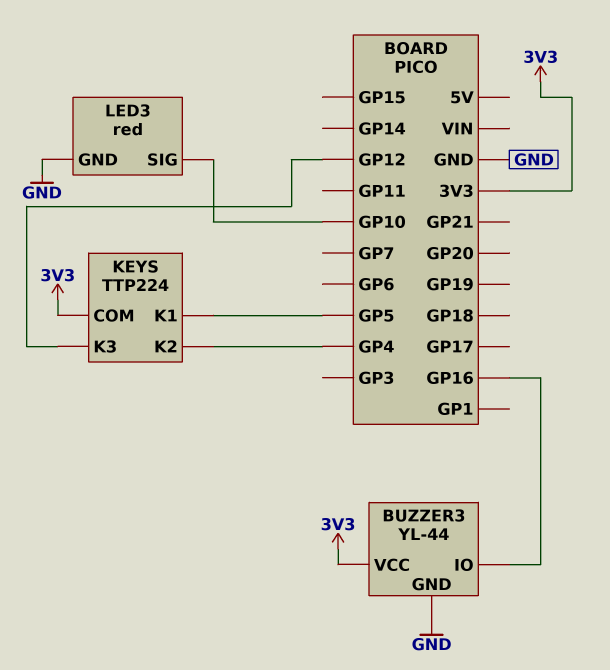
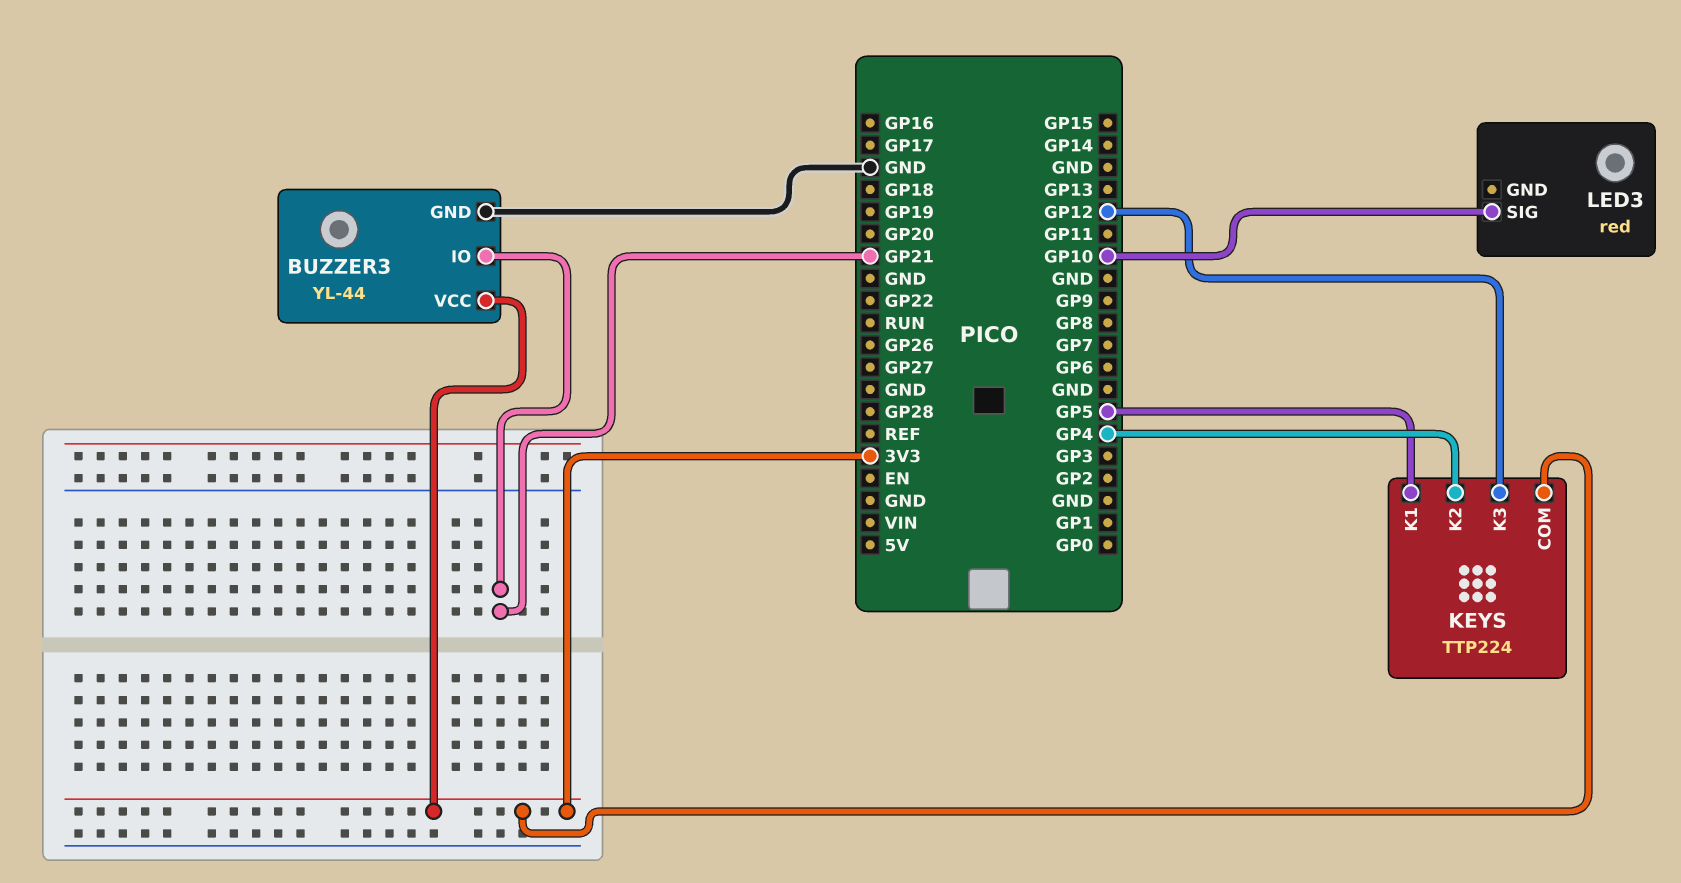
BUZZER3 pin IO: GP16 -> GP21
LED3 pin GND: GND -> none

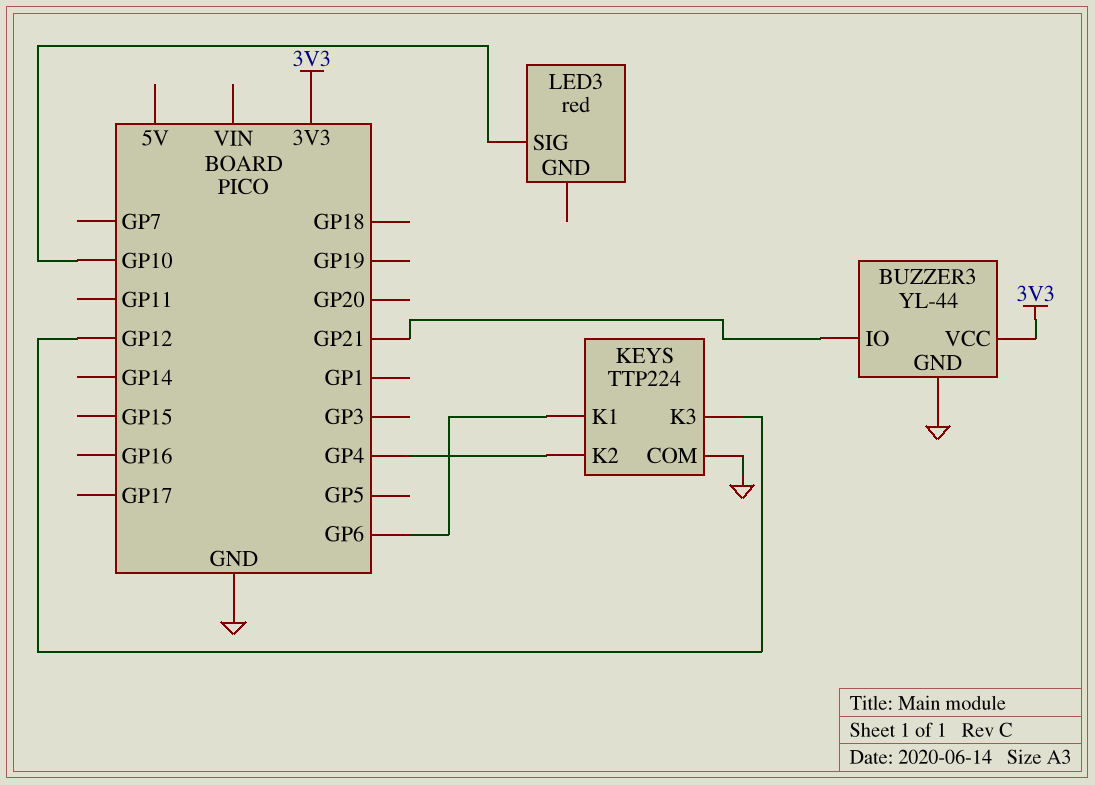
KEYS pin COM: 3V3 -> GND
KEYS pin K1: GP5 -> GP6

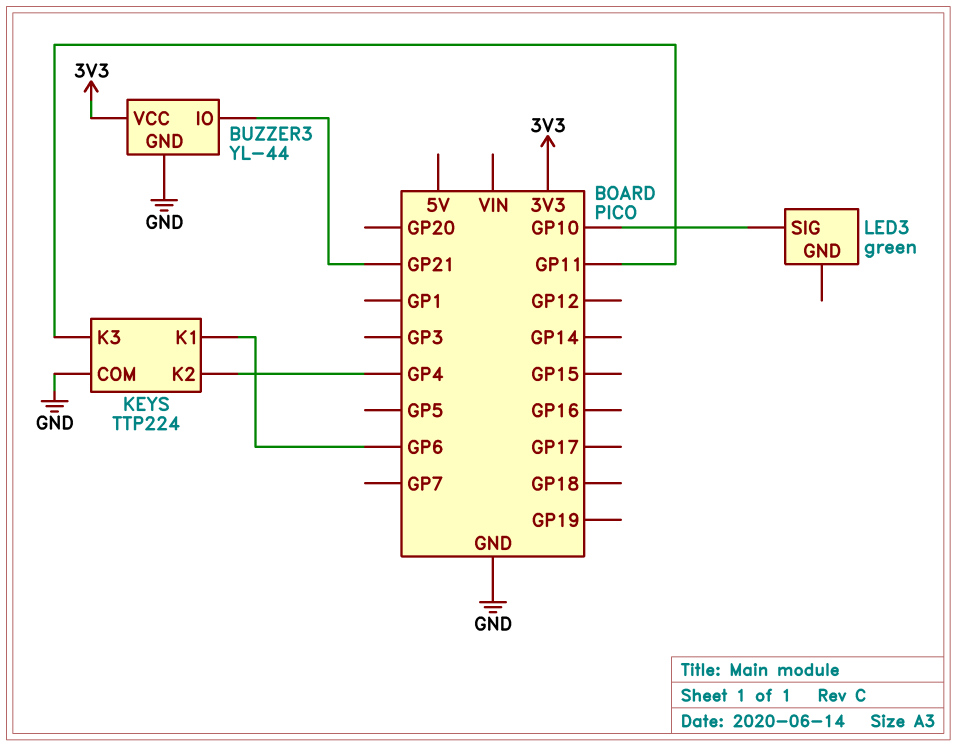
KEYS pin K3: GP12 -> GP11
LED3: red -> green

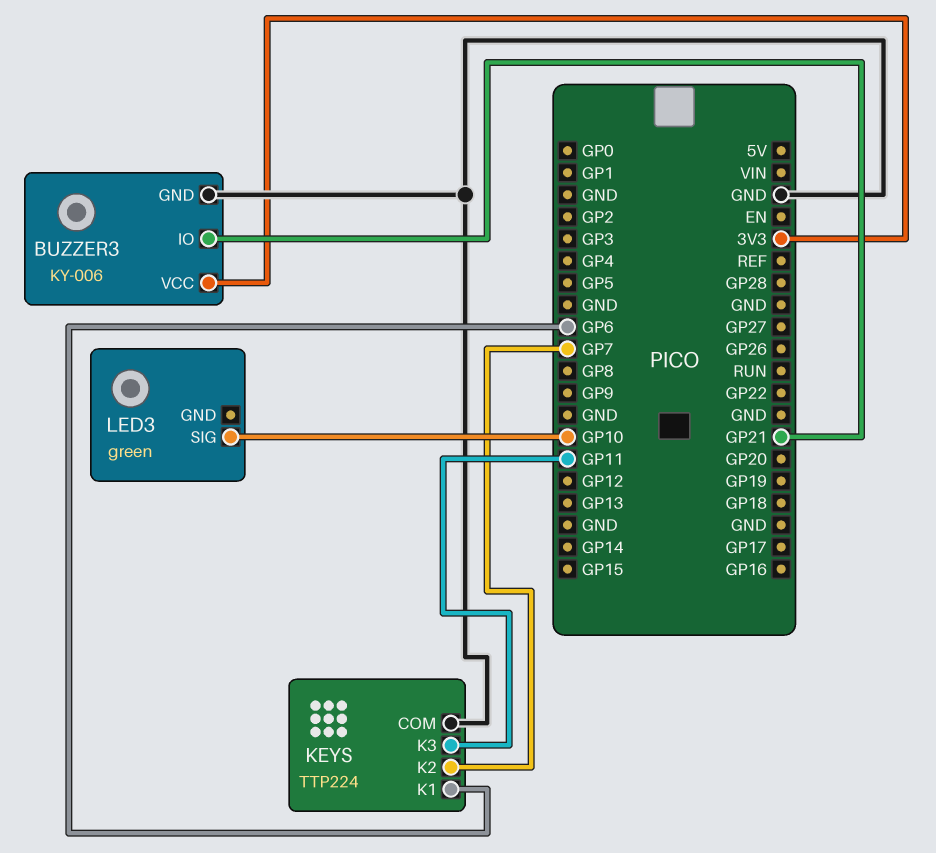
BUZZER3: YL-44 -> KY-006
KEYS pin K2: GP4 -> GP7

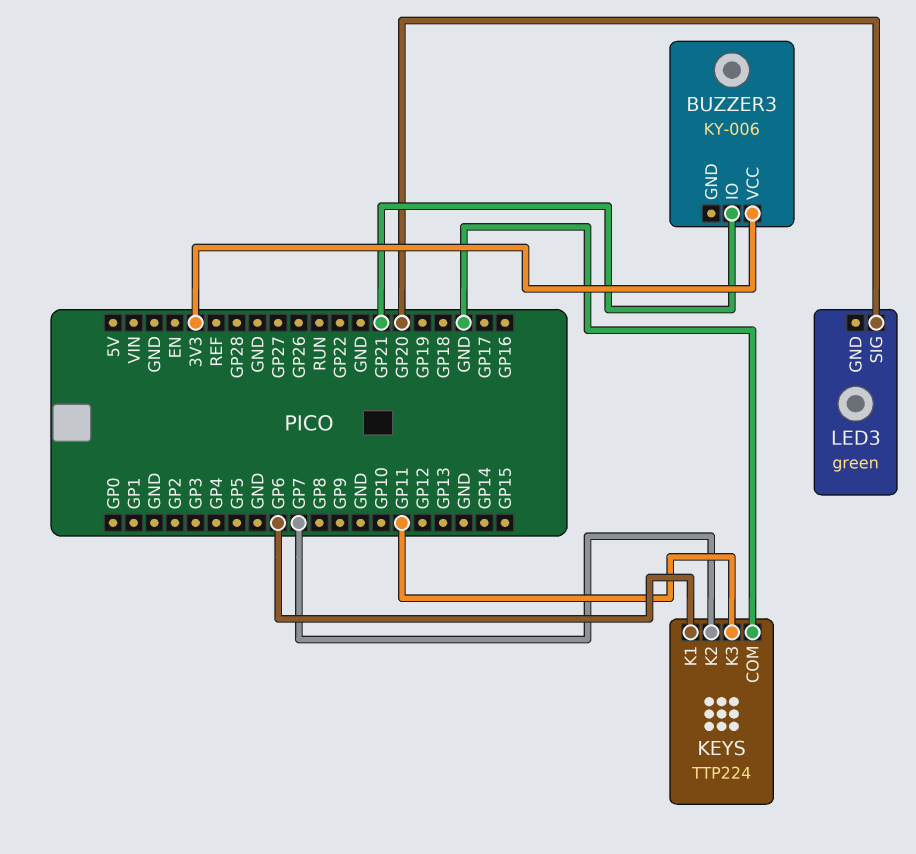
BUZZER3 pin GND: GND -> none
LED3 pin SIG: GP10 -> GP20

